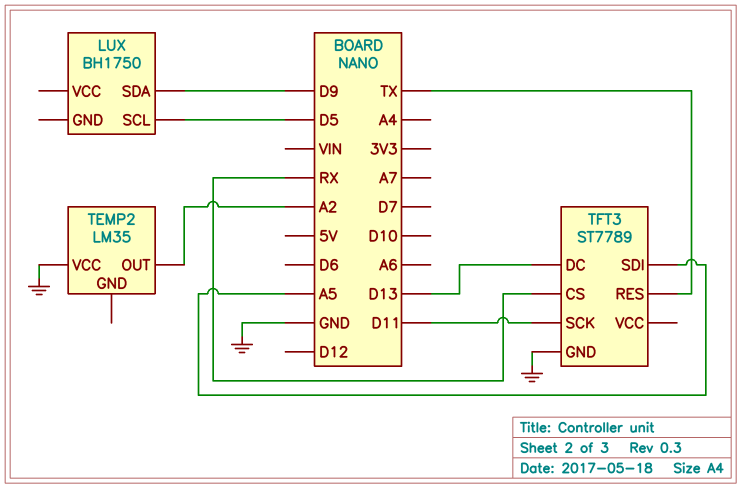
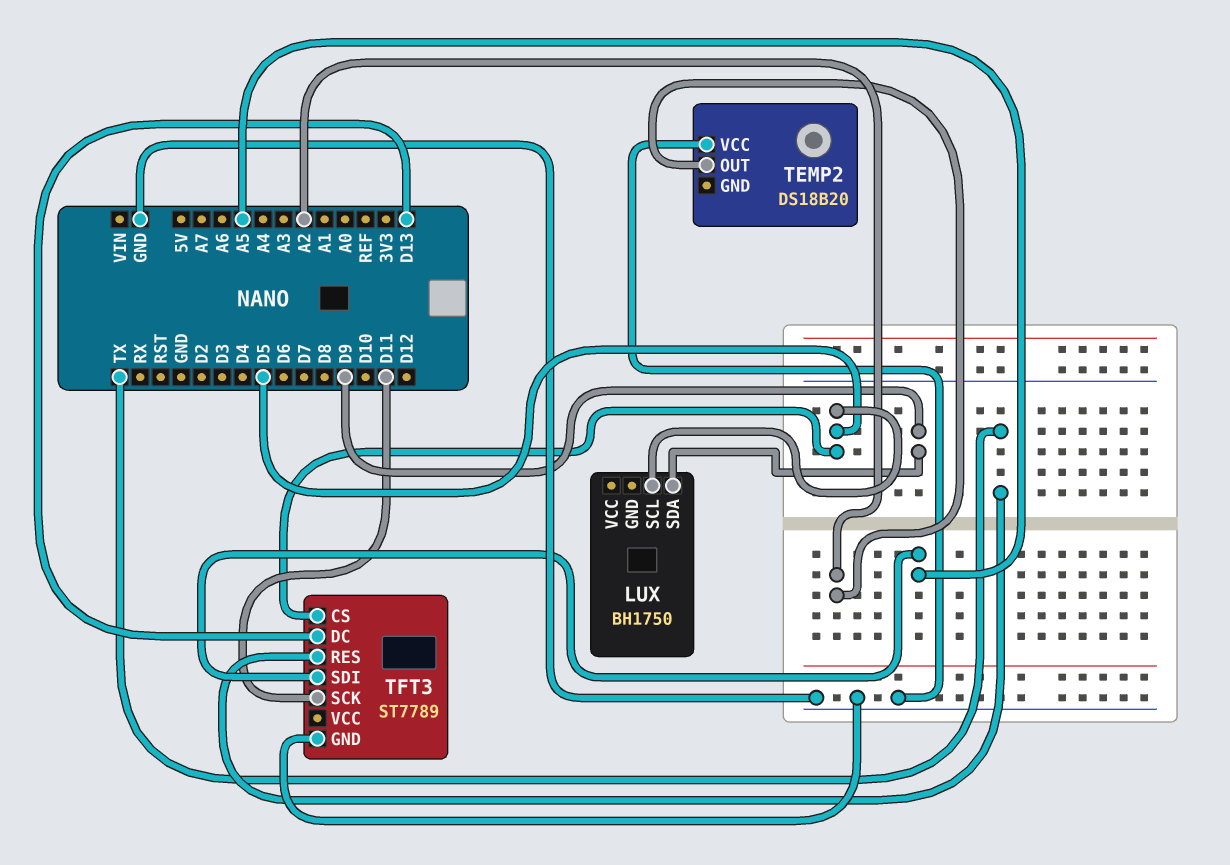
TEMP2: LM35 -> DS18B20
TFT3 pin CS: RX -> D5

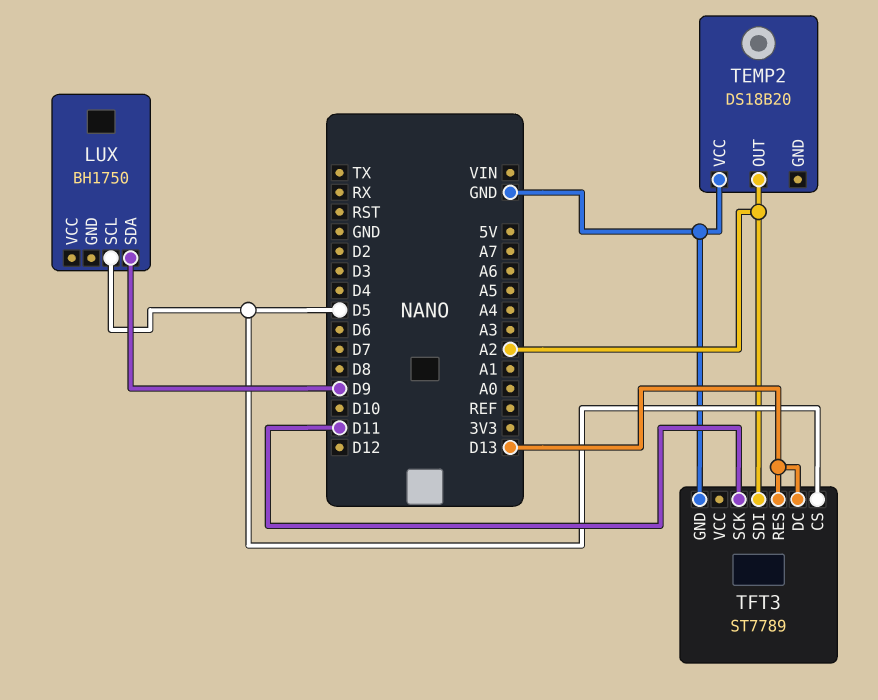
TFT3 pin RES: TX -> D13
TFT3 pin SDI: A5 -> A2

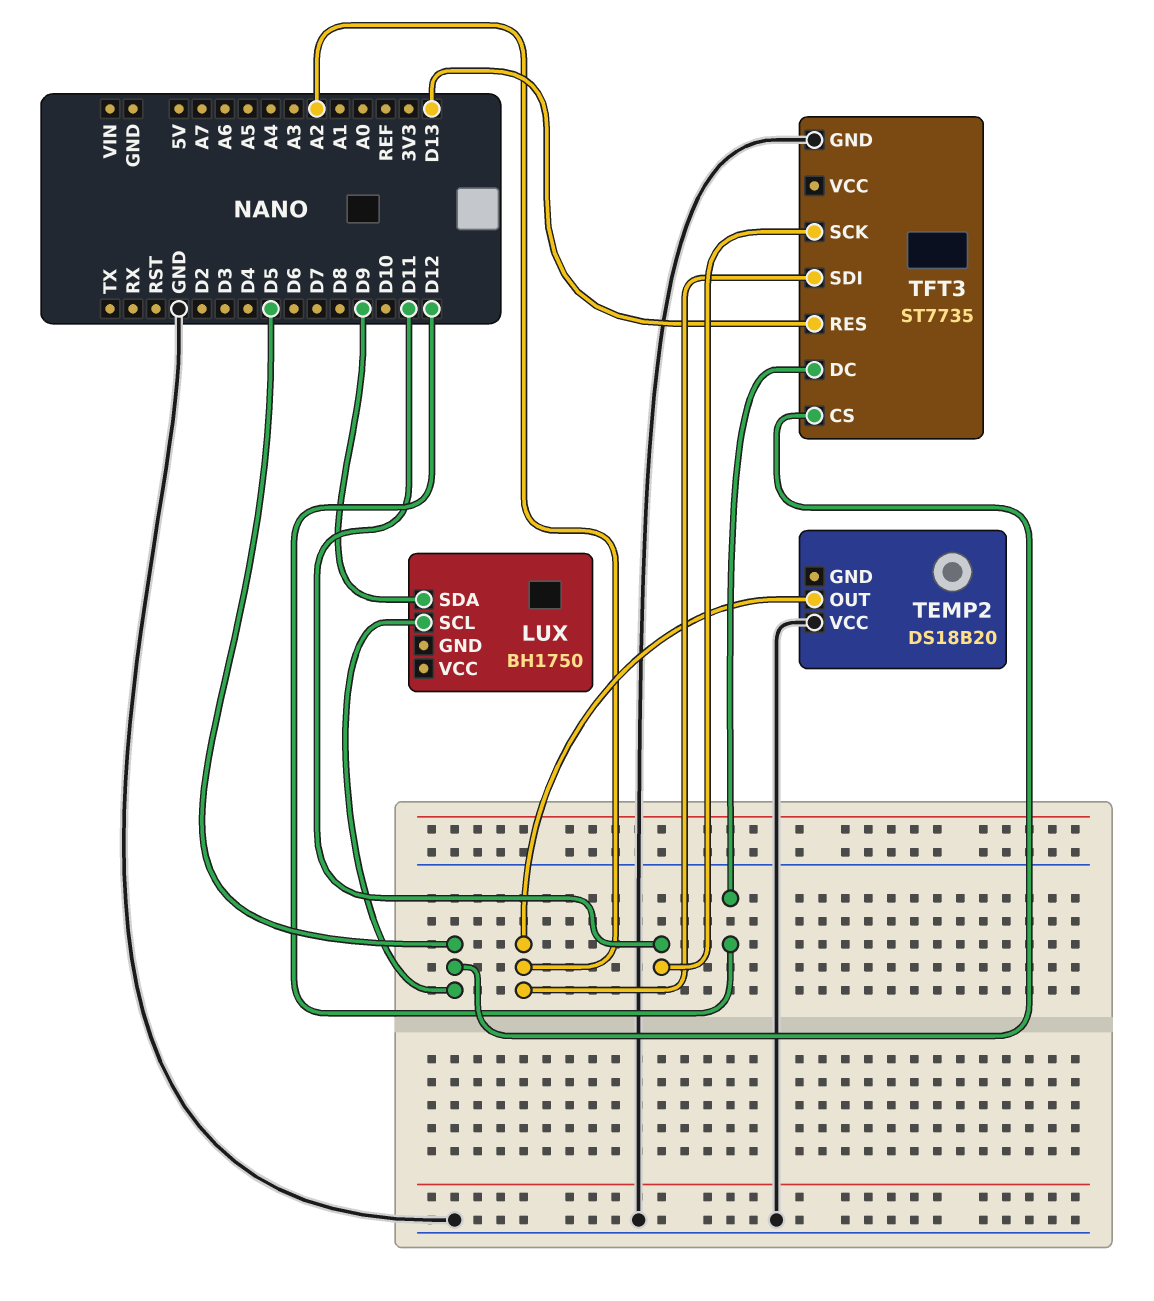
TFT3: ST7789 -> ST7735
TFT3 pin DC: D13 -> D12

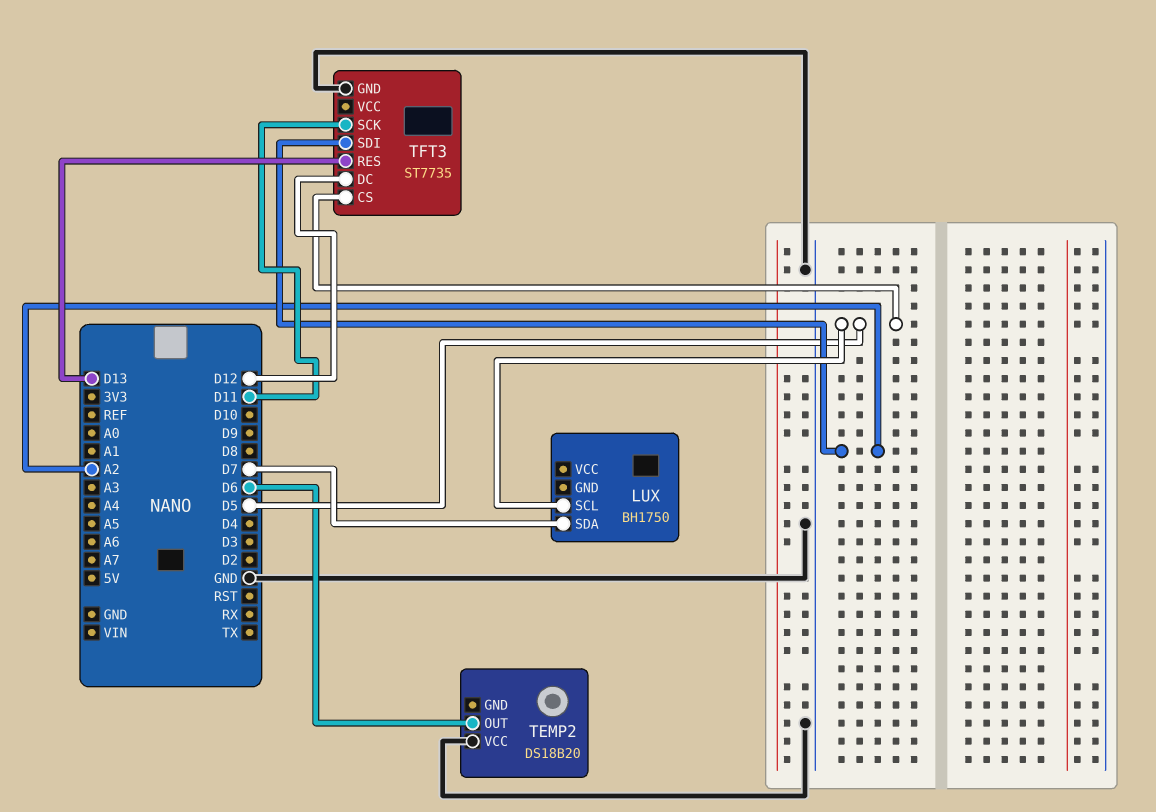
LUX pin SDA: D9 -> D7
TEMP2 pin OUT: A2 -> D6

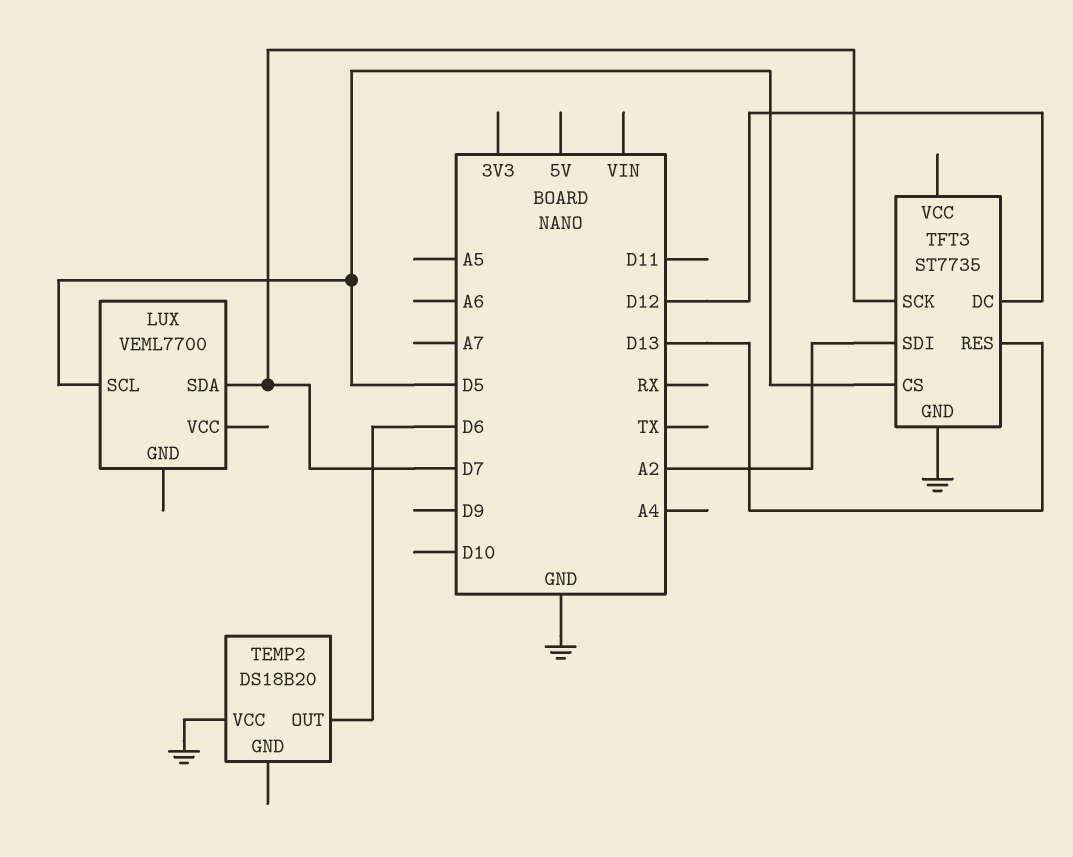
LUX: BH1750 -> VEML7700
TFT3 pin SCK: D11 -> D7

